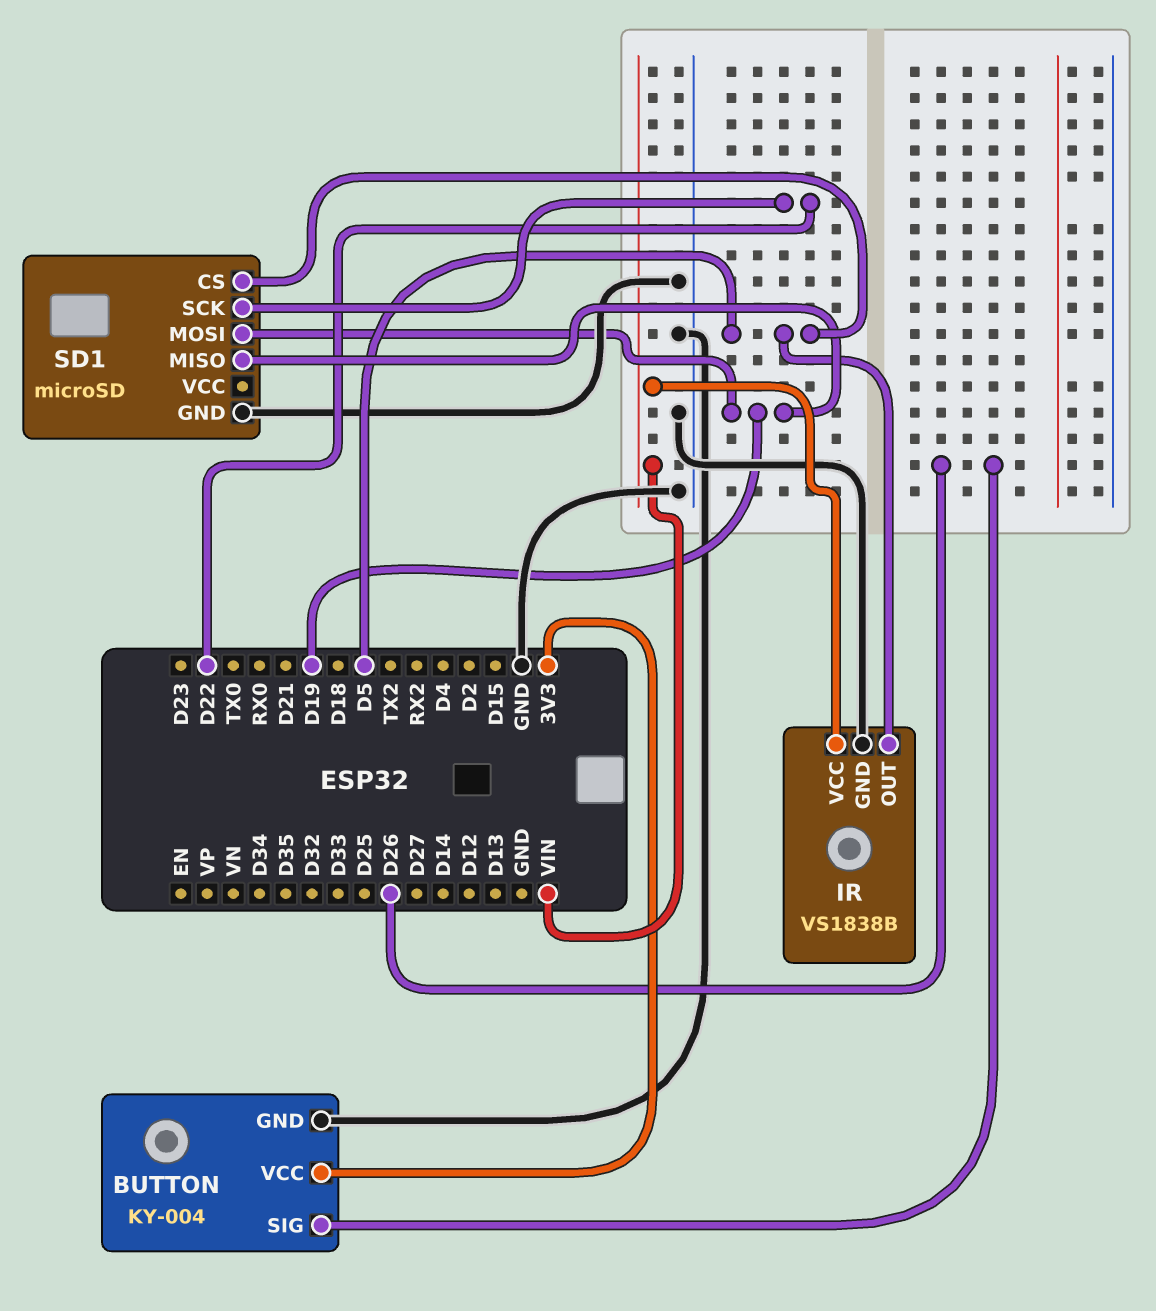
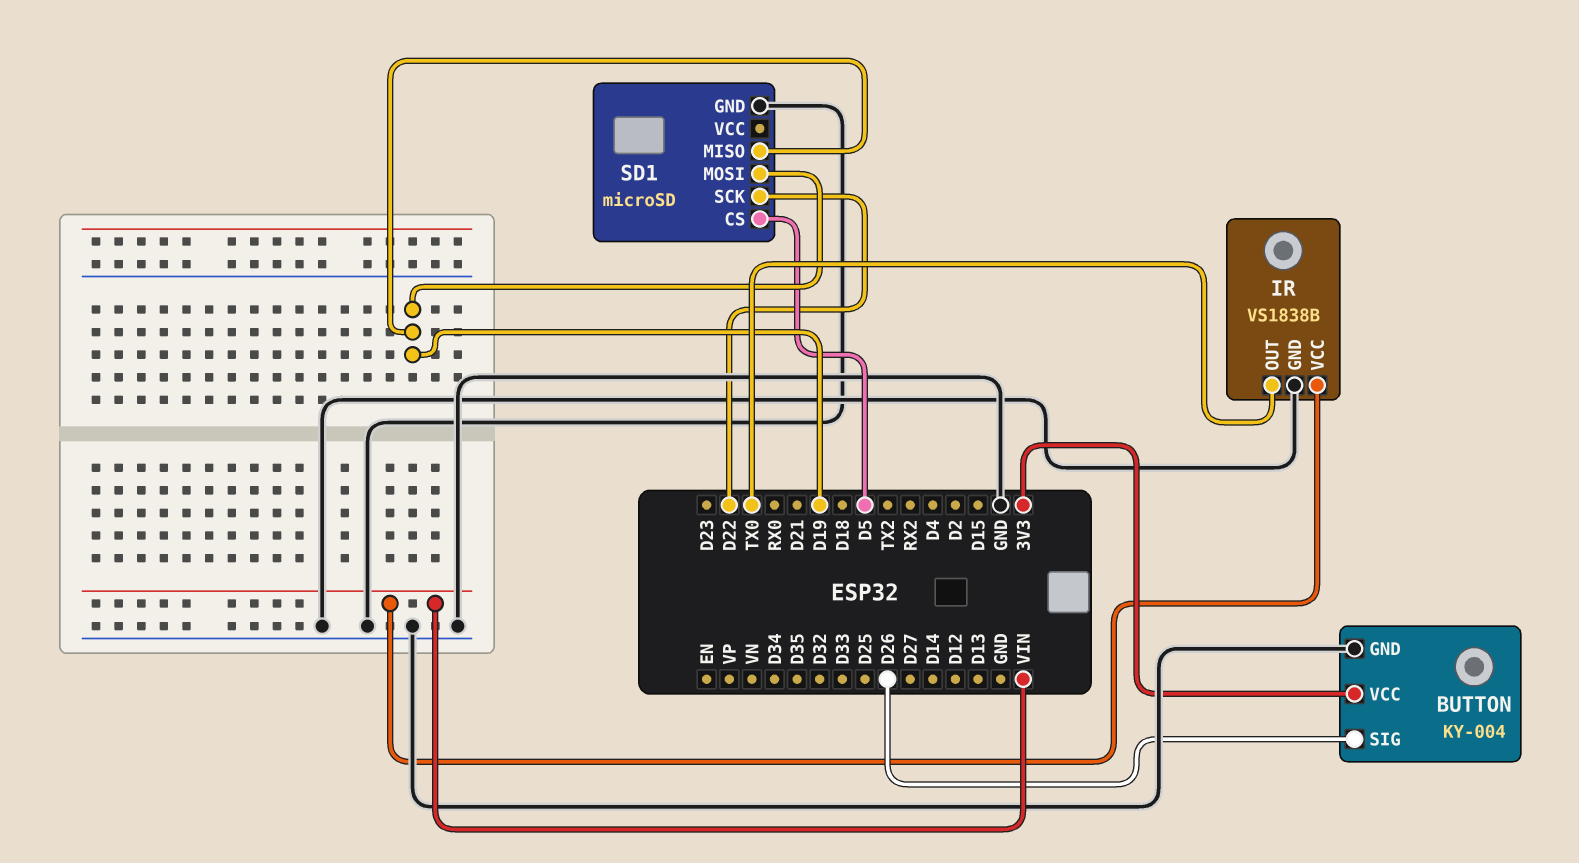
IR pin OUT: D5 -> TX0

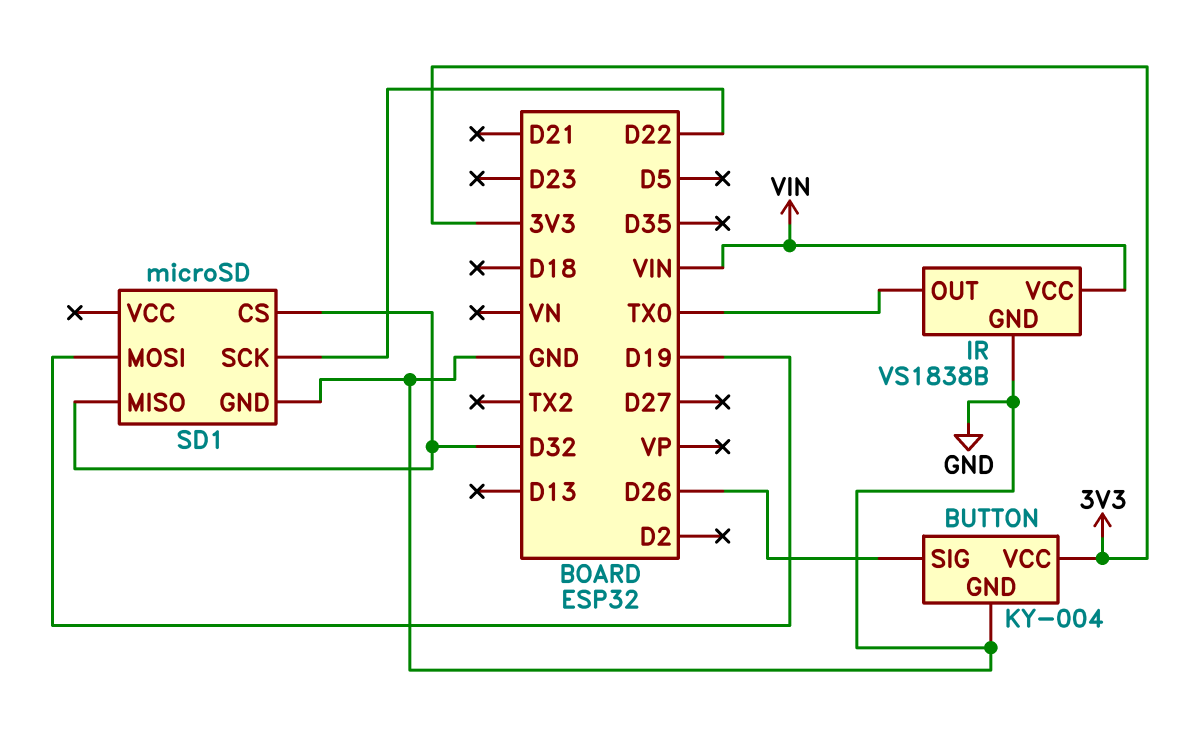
SD1 pin CS: D5 -> D32
SD1 pin MISO: D19 -> D32

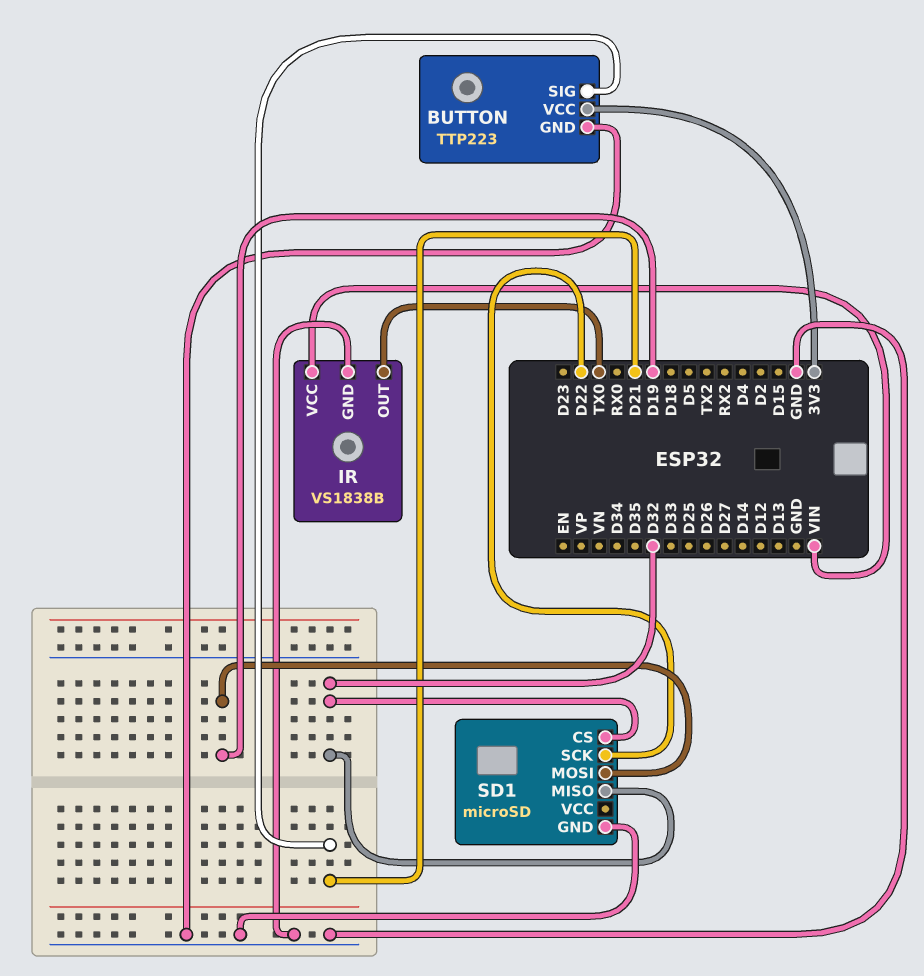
BUTTON: KY-004 -> TTP223
BUTTON pin SIG: D26 -> D21

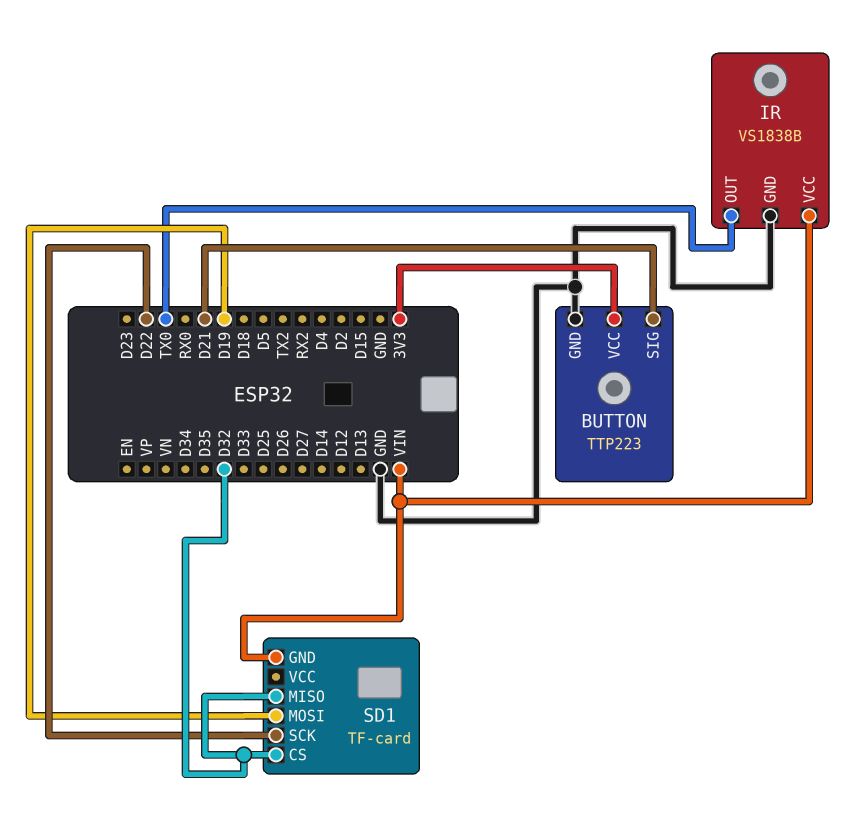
SD1: microSD -> TF-card
SD1 pin GND: GND -> VIN

